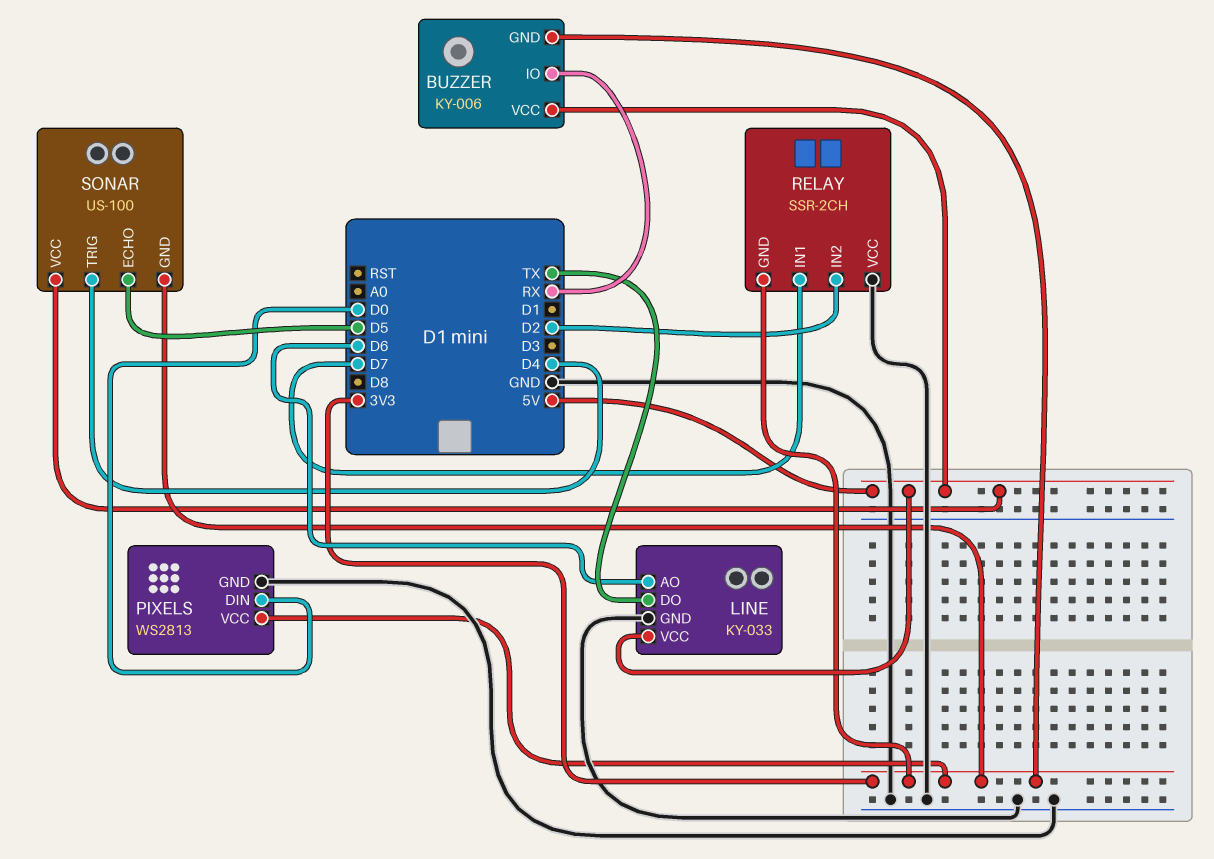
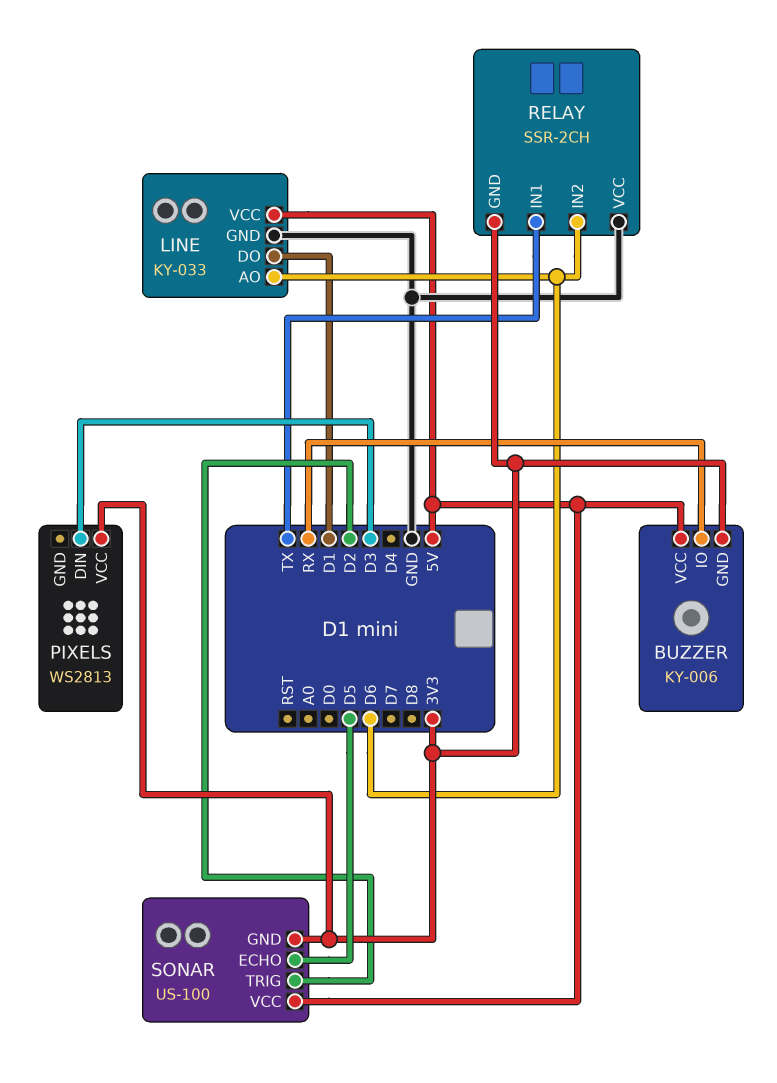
LINE pin DO: TX -> D1
PIXELS pin DIN: D0 -> D3
PIXELS pin GND: GND -> none
RELAY pin IN1: D7 -> TX
RELAY pin IN2: D2 -> D6
SONAR pin TRIG: D4 -> D2

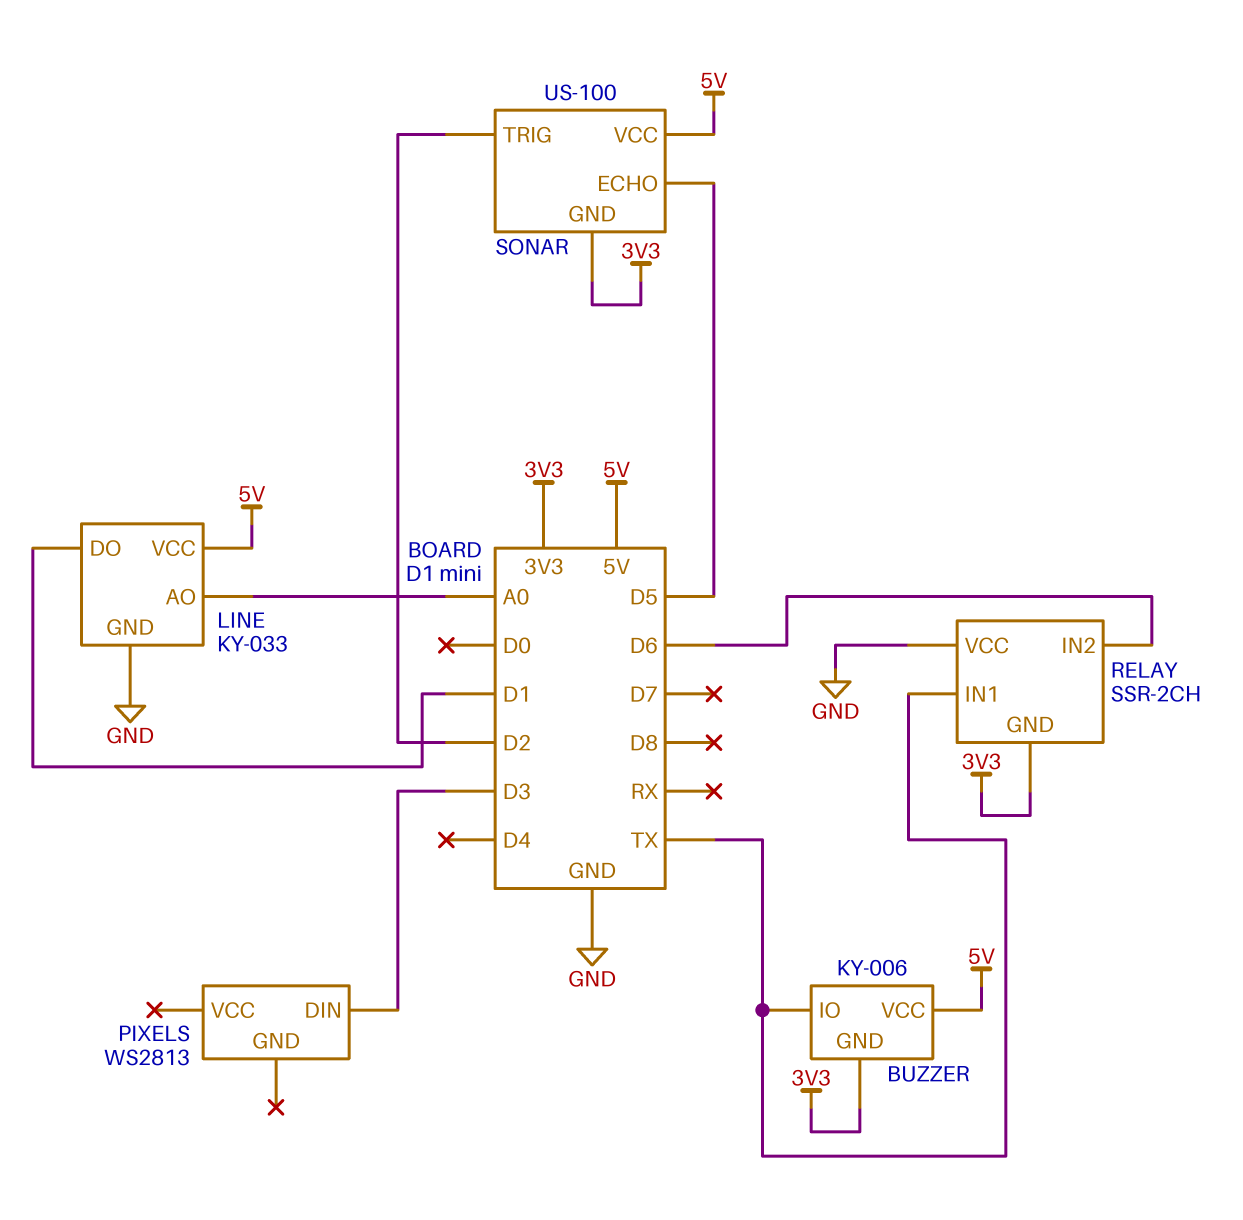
BUZZER pin IO: RX -> TX
LINE pin AO: D6 -> A0
PIXELS pin VCC: 3V3 -> none

